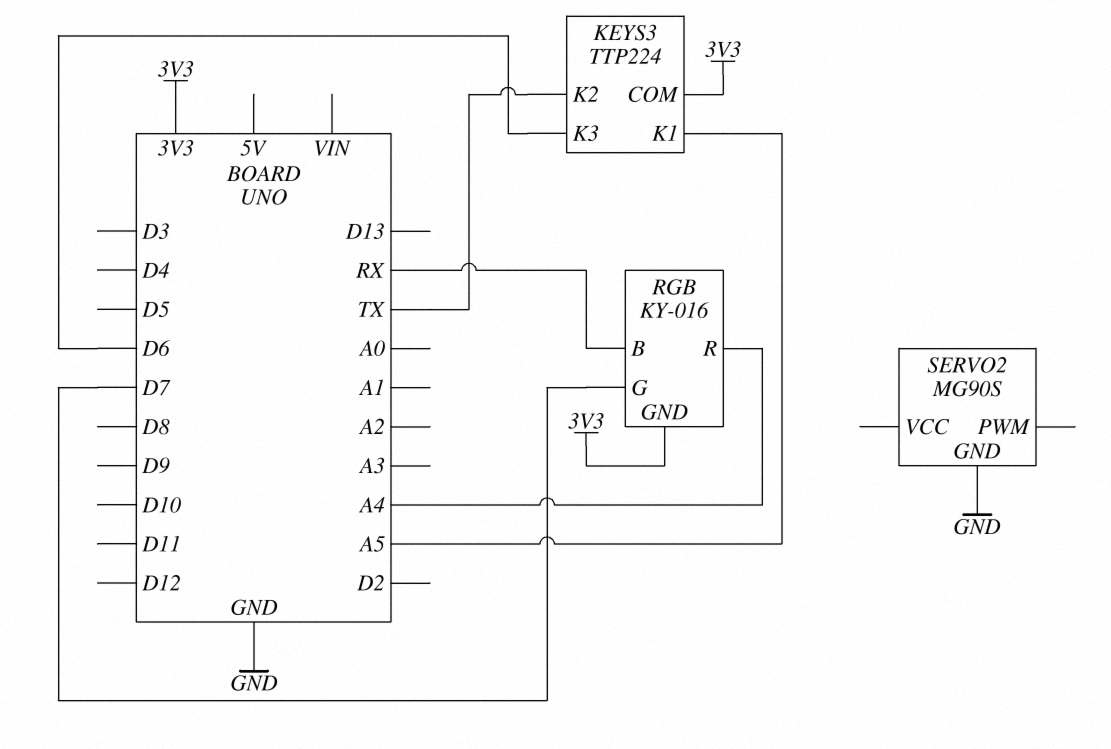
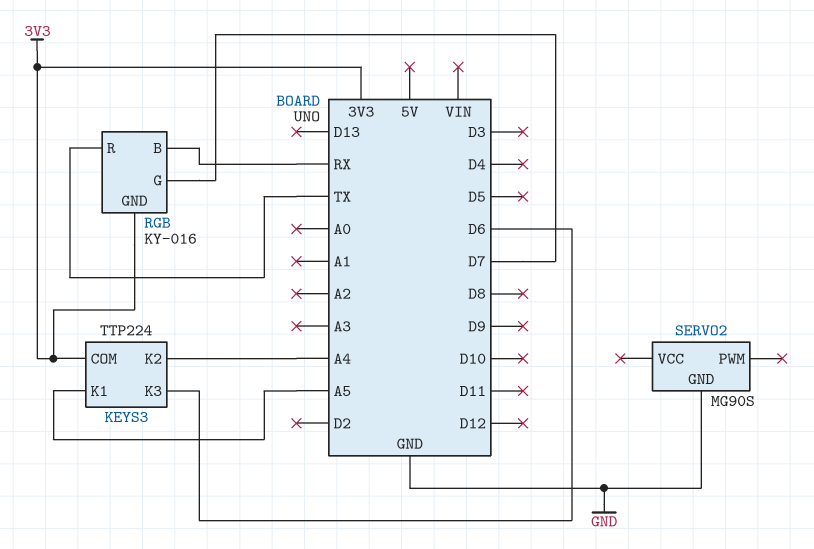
KEYS3 pin K2: TX -> A4
RGB pin R: A4 -> TX

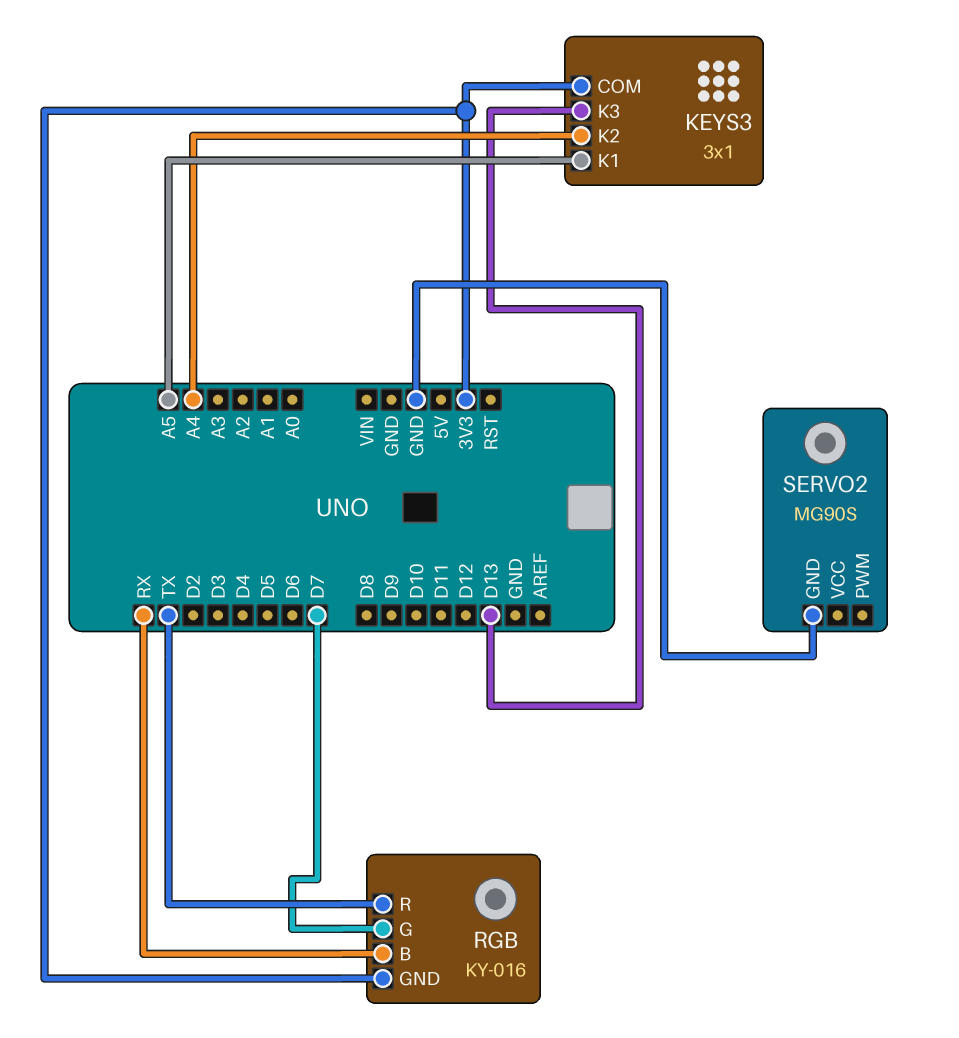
KEYS3: TTP224 -> 3x1
KEYS3 pin K3: D6 -> D13

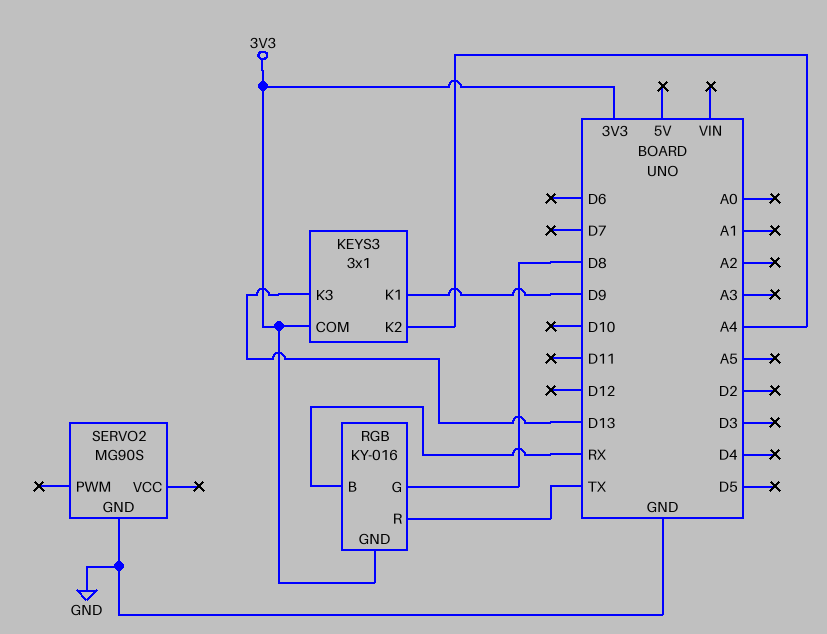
KEYS3 pin K1: A5 -> D9
RGB pin G: D7 -> D8

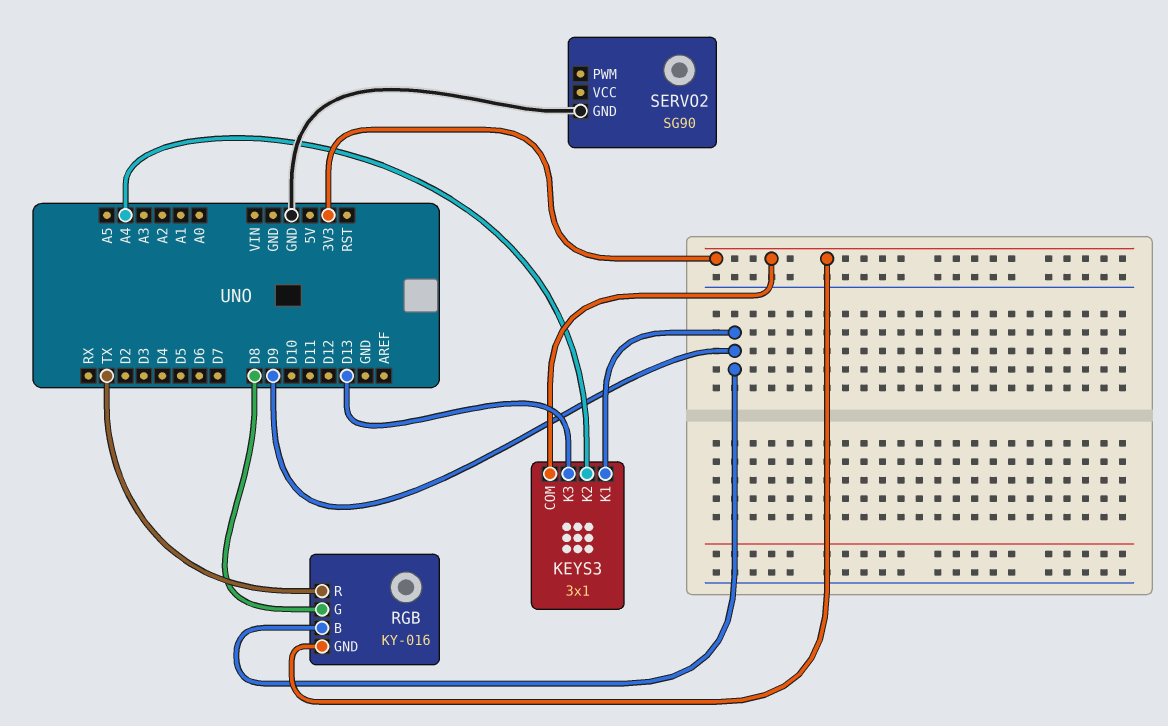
RGB pin B: RX -> D9
SERVO2: MG90S -> SG90

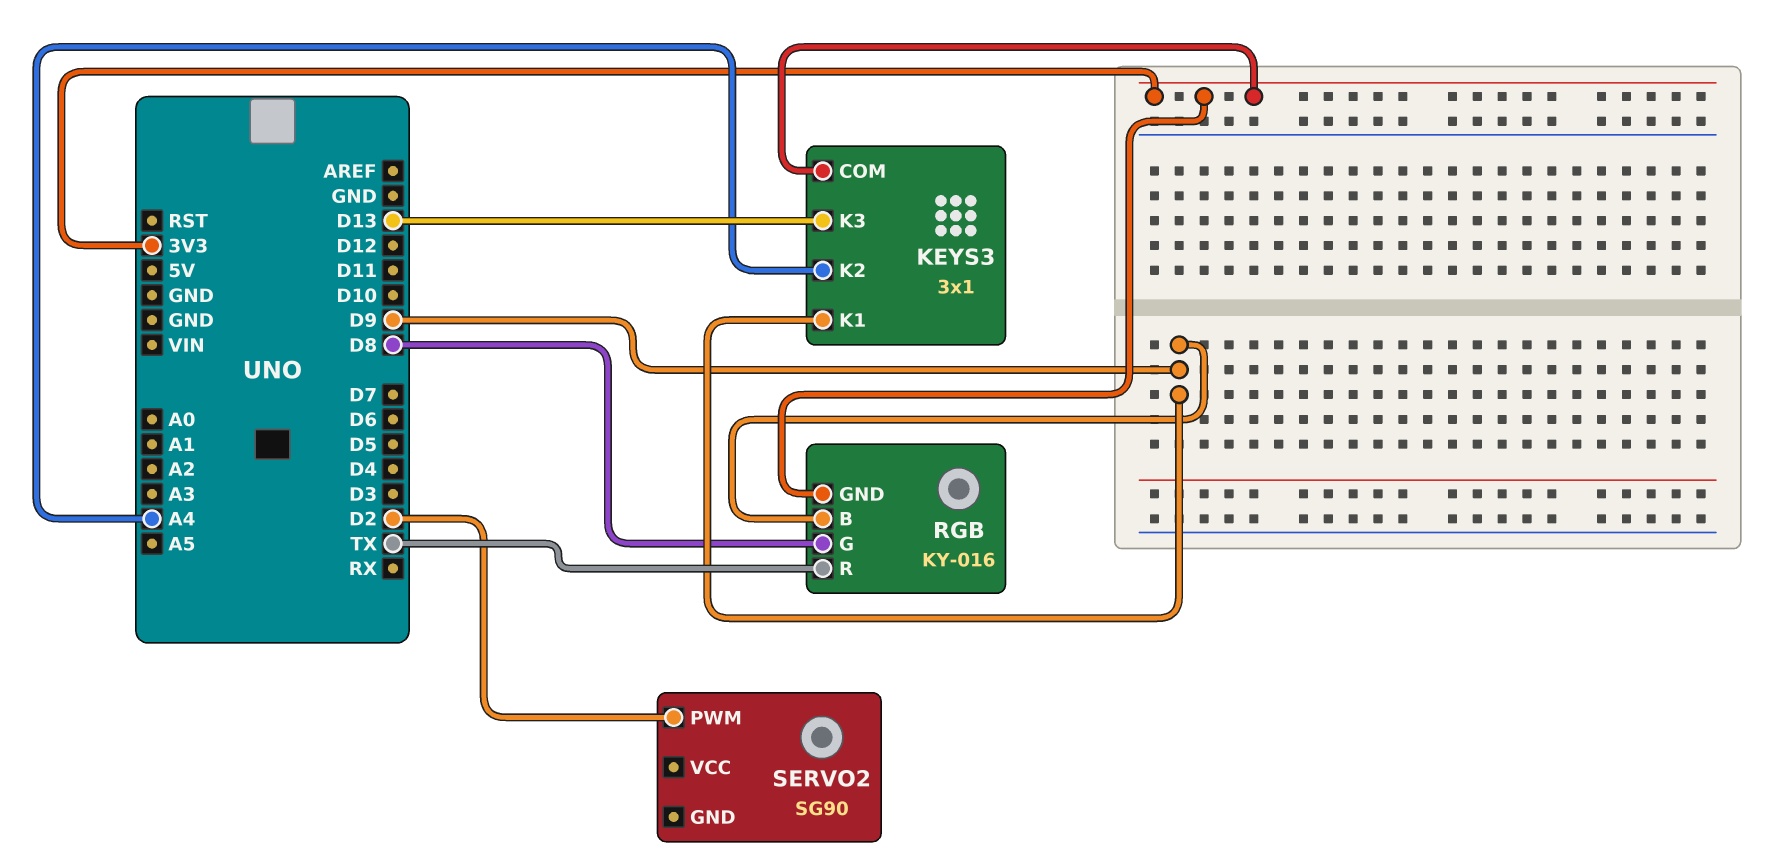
SERVO2 pin GND: GND -> none
SERVO2 pin PWM: none -> D2

